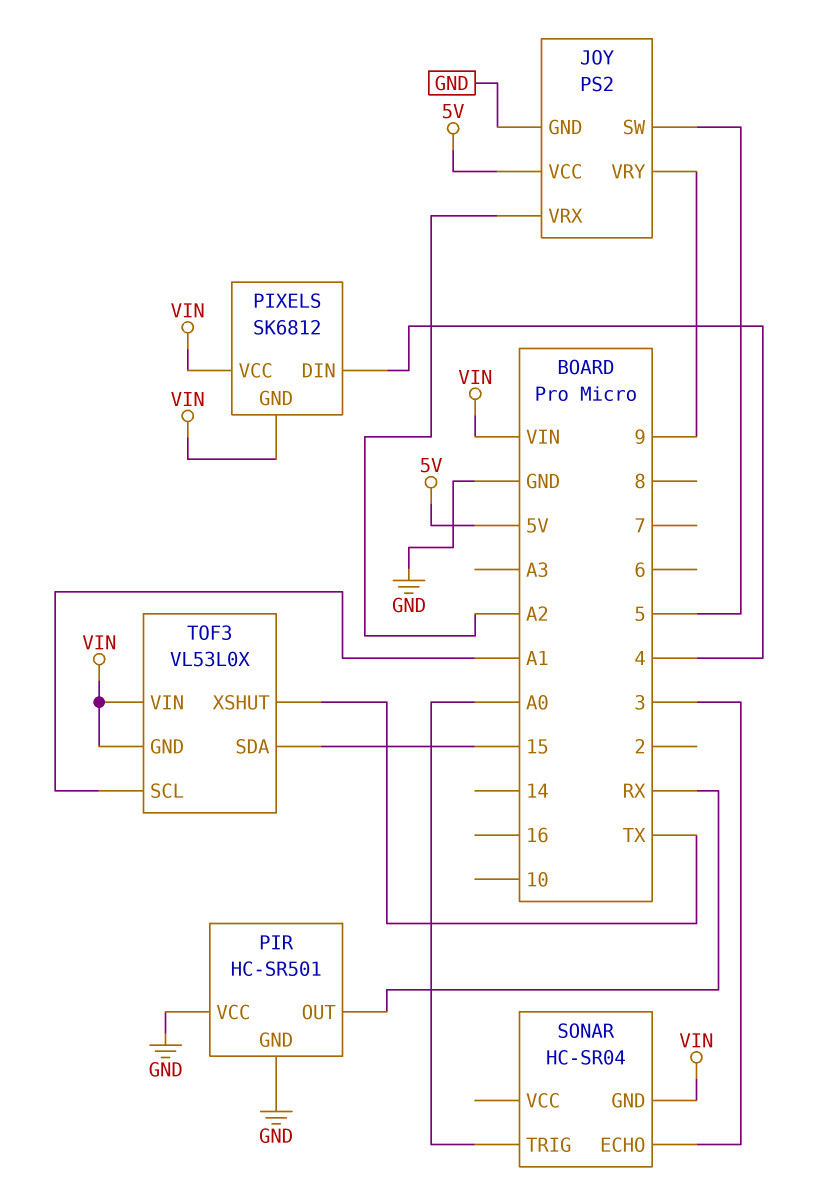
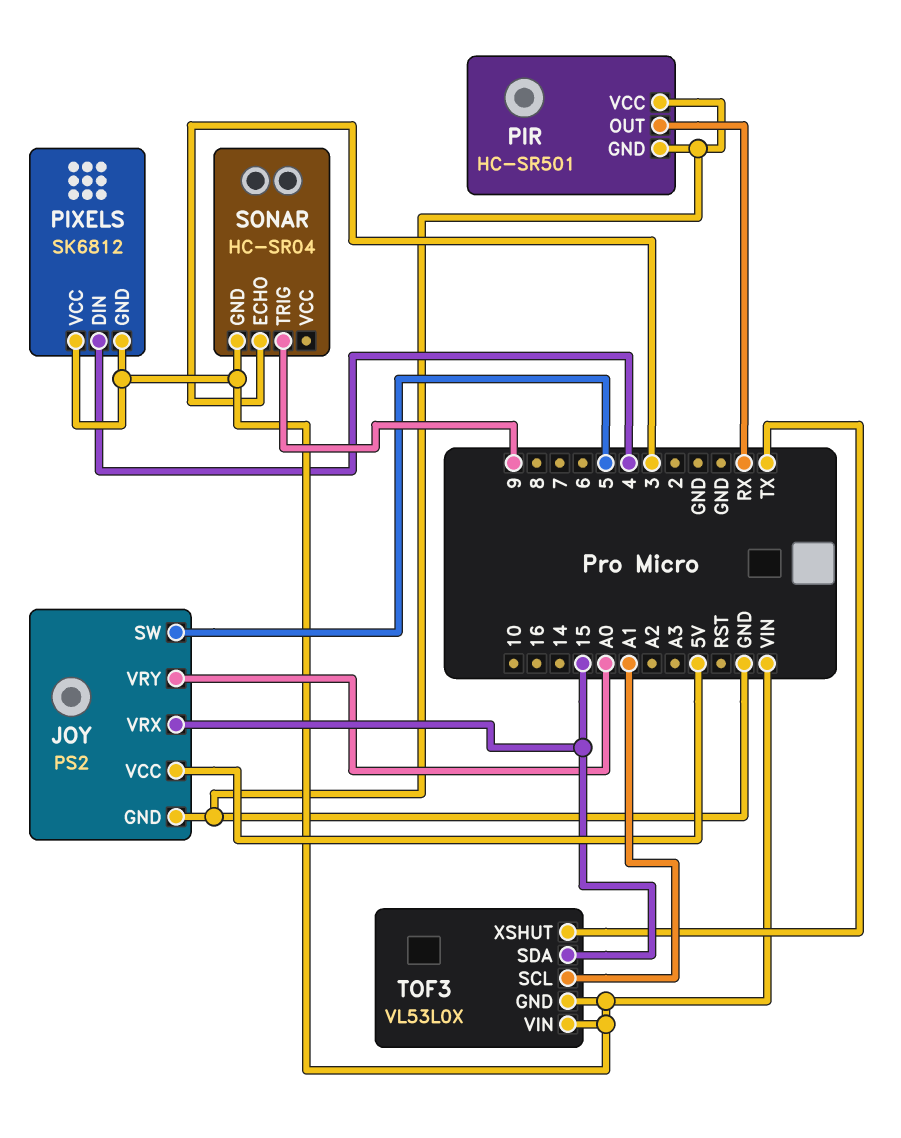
JOY pin VRX: A2 -> 15
JOY pin VRY: 9 -> A0
SONAR pin TRIG: A0 -> 9

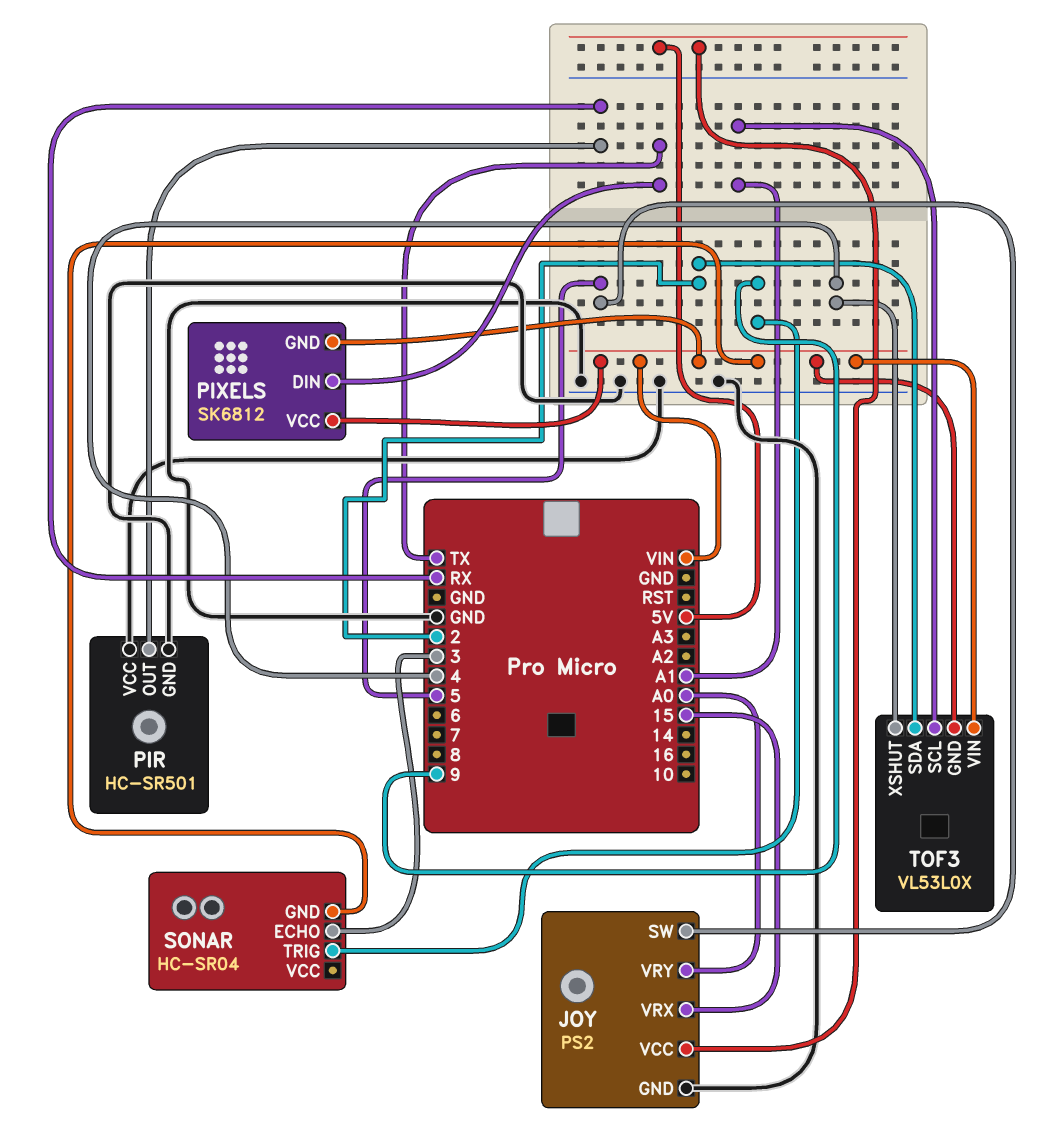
PIXELS pin DIN: 4 -> TX
TOF3 pin SDA: 15 -> 2
TOF3 pin XSHUT: TX -> 4

